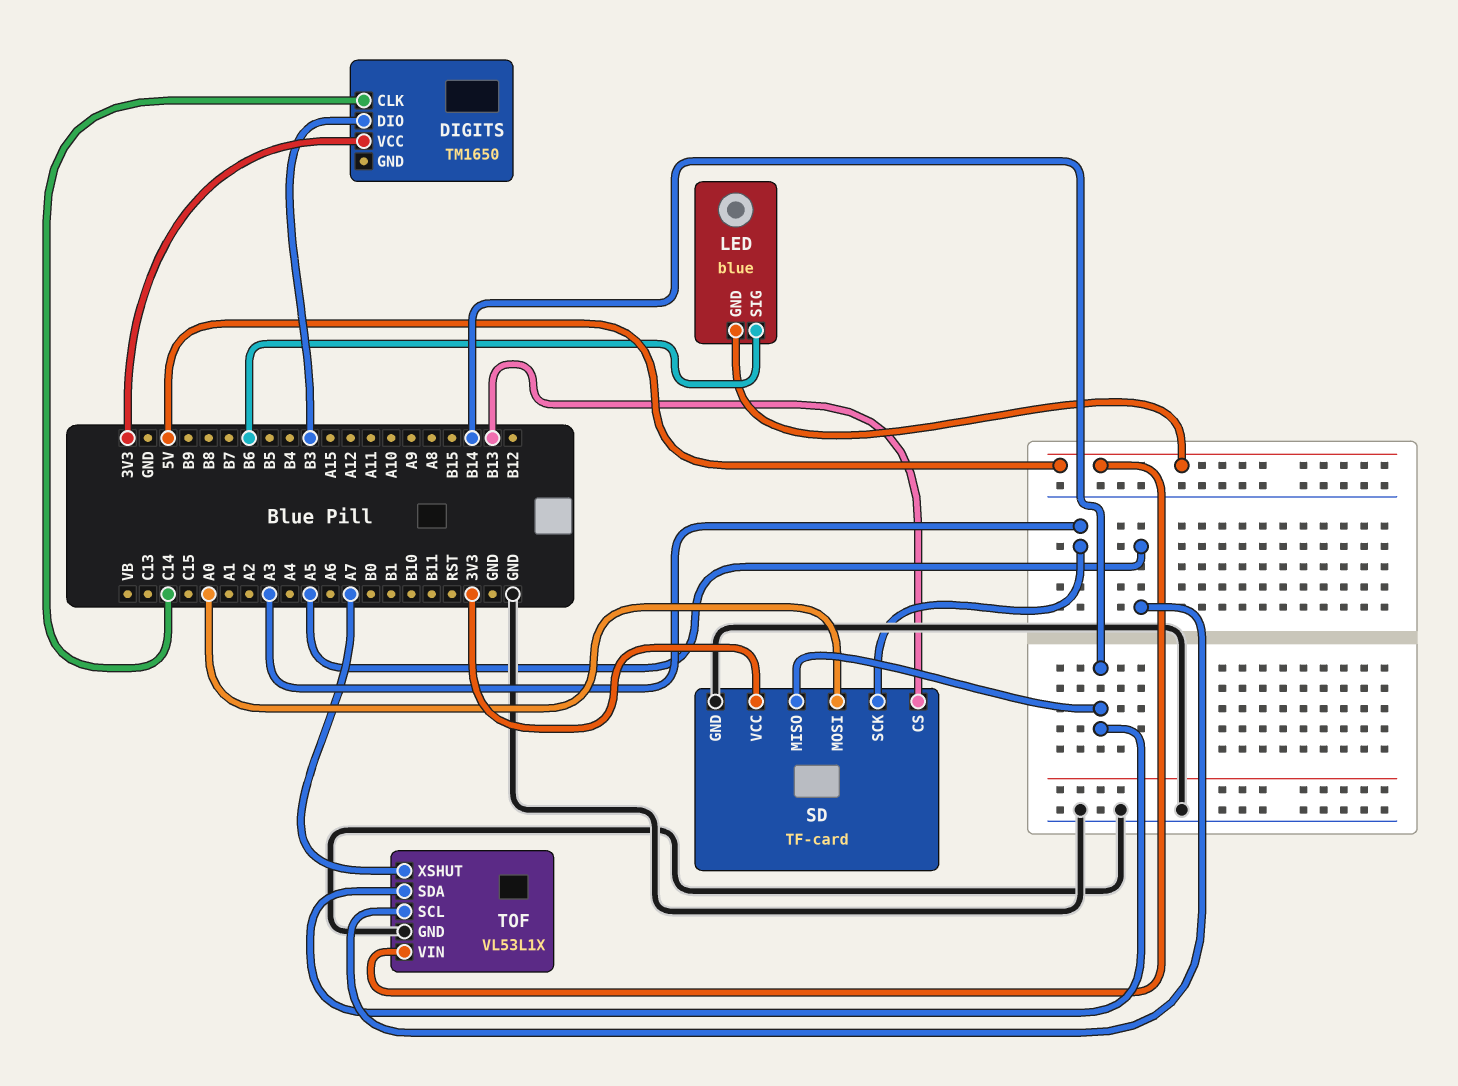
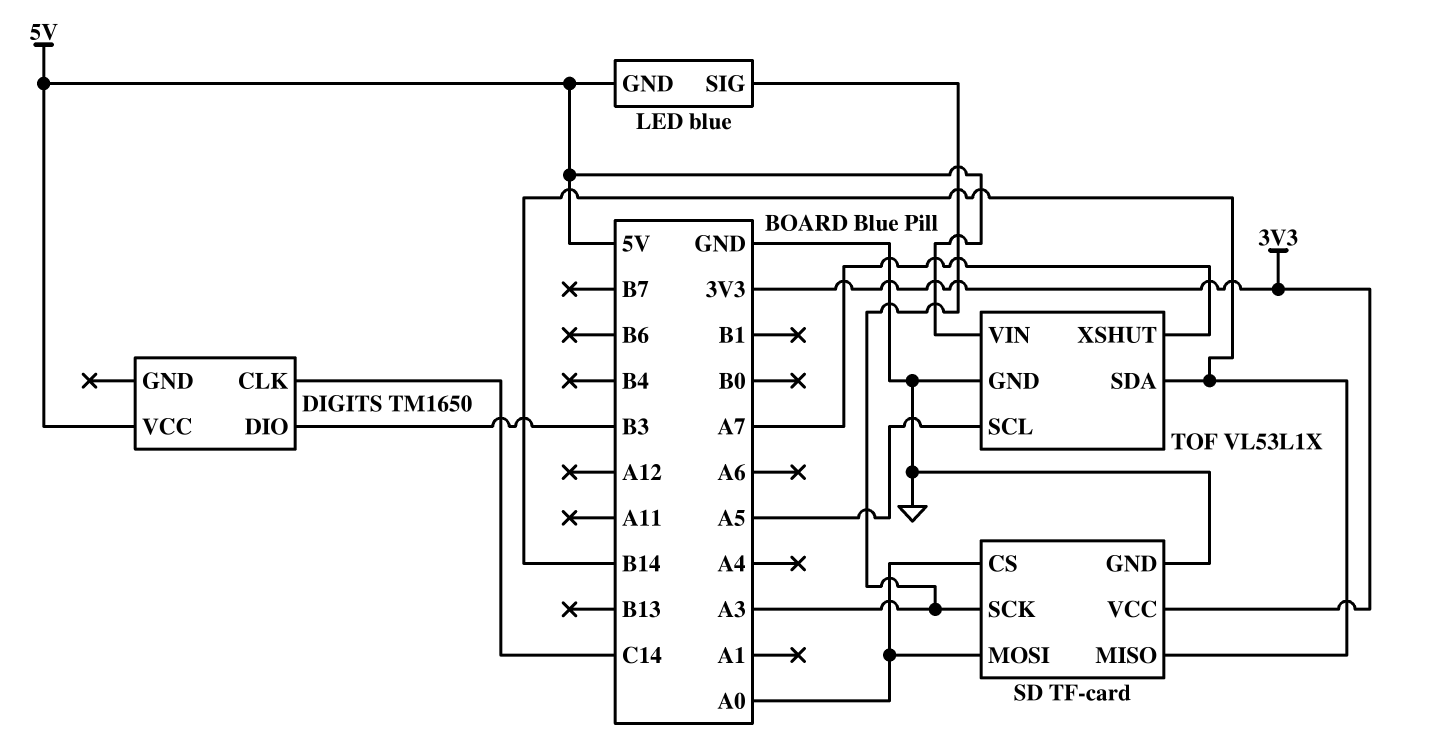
DIGITS pin VCC: 3V3 -> 5V
LED pin SIG: B6 -> A3
SD pin CS: B13 -> A0

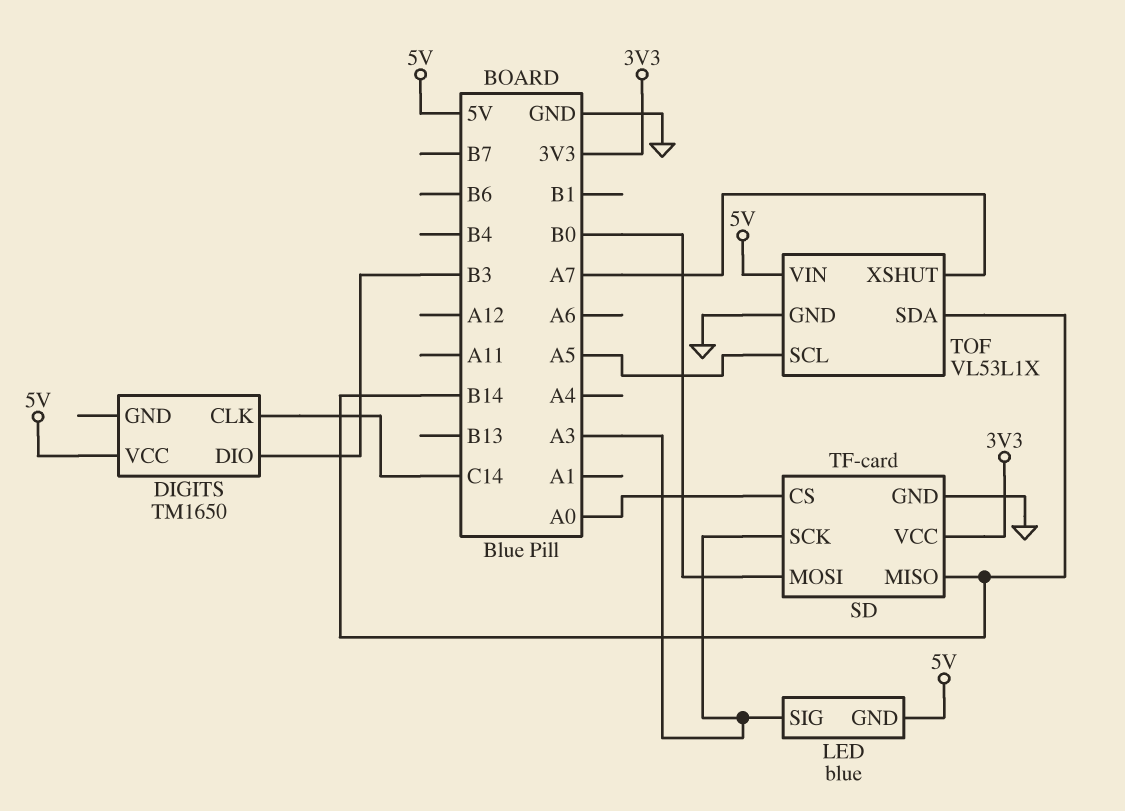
SD pin MOSI: A0 -> B0

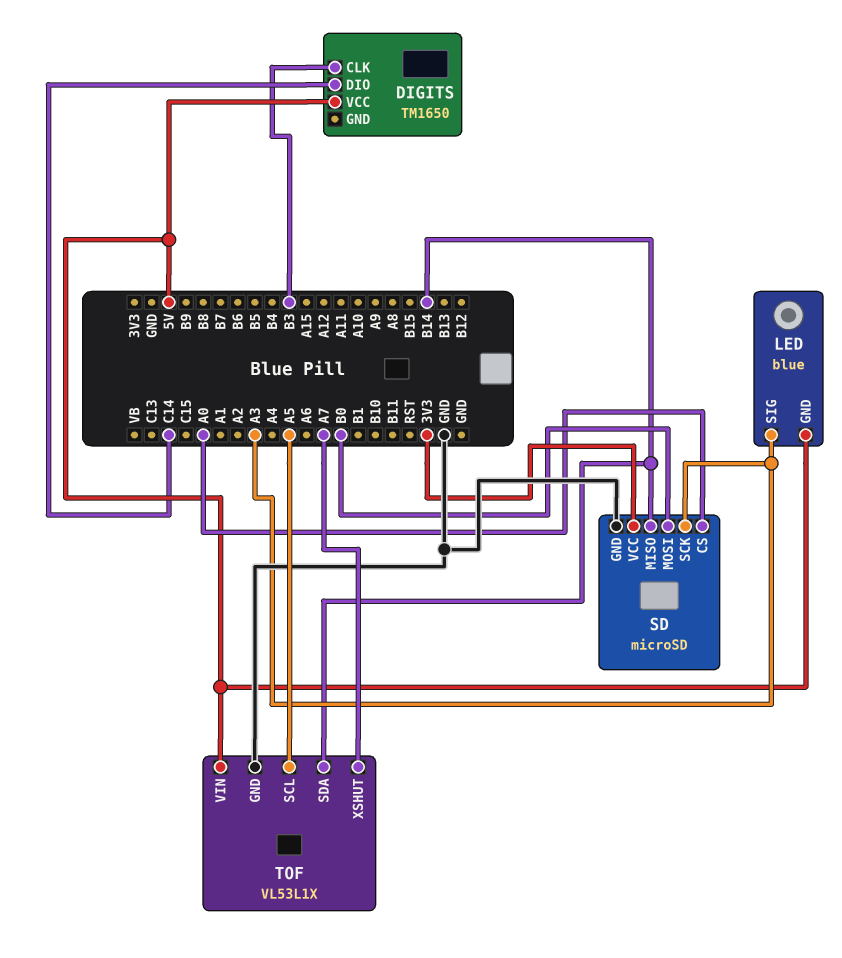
DIGITS pin CLK: C14 -> B3
DIGITS pin DIO: B3 -> C14
SD: TF-card -> microSD

